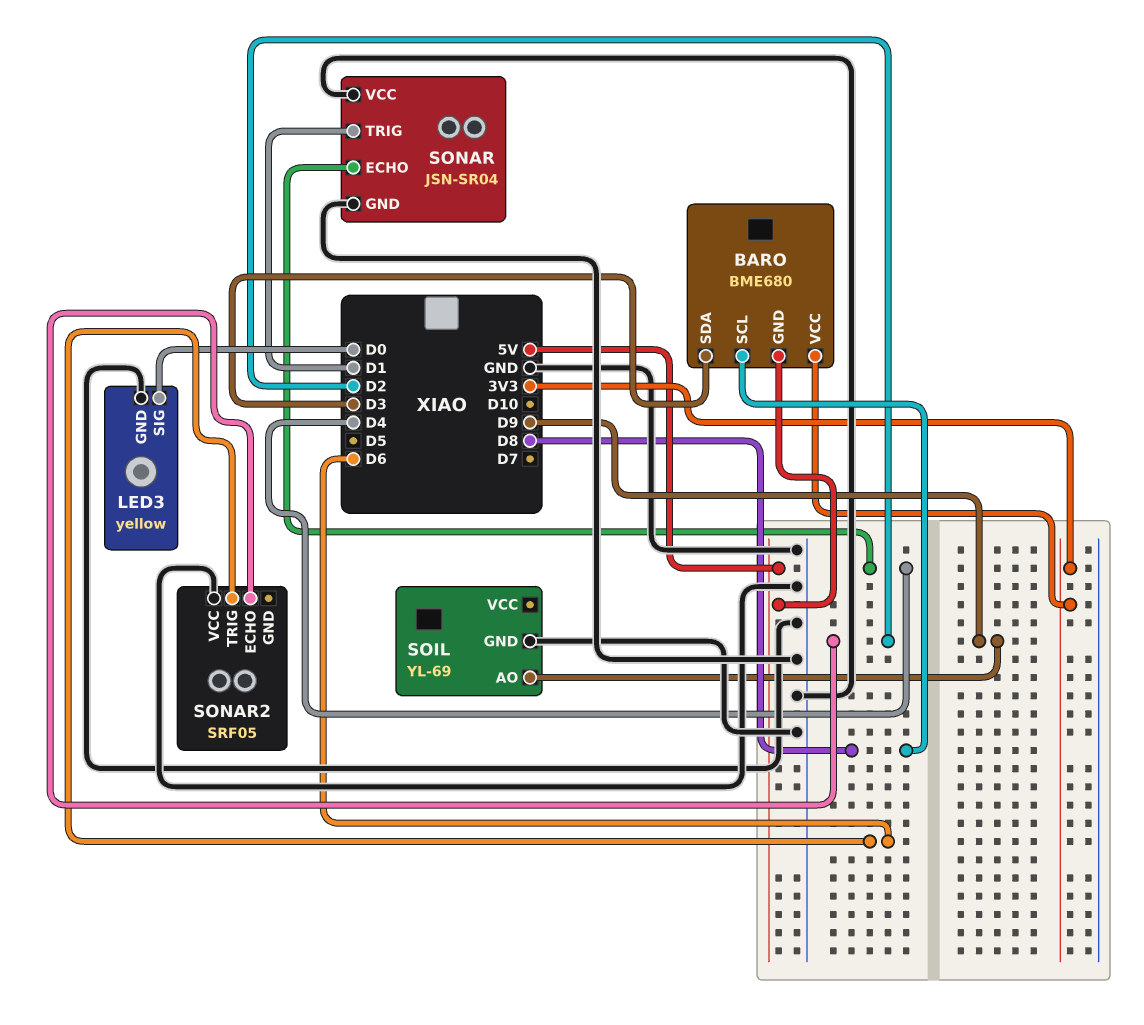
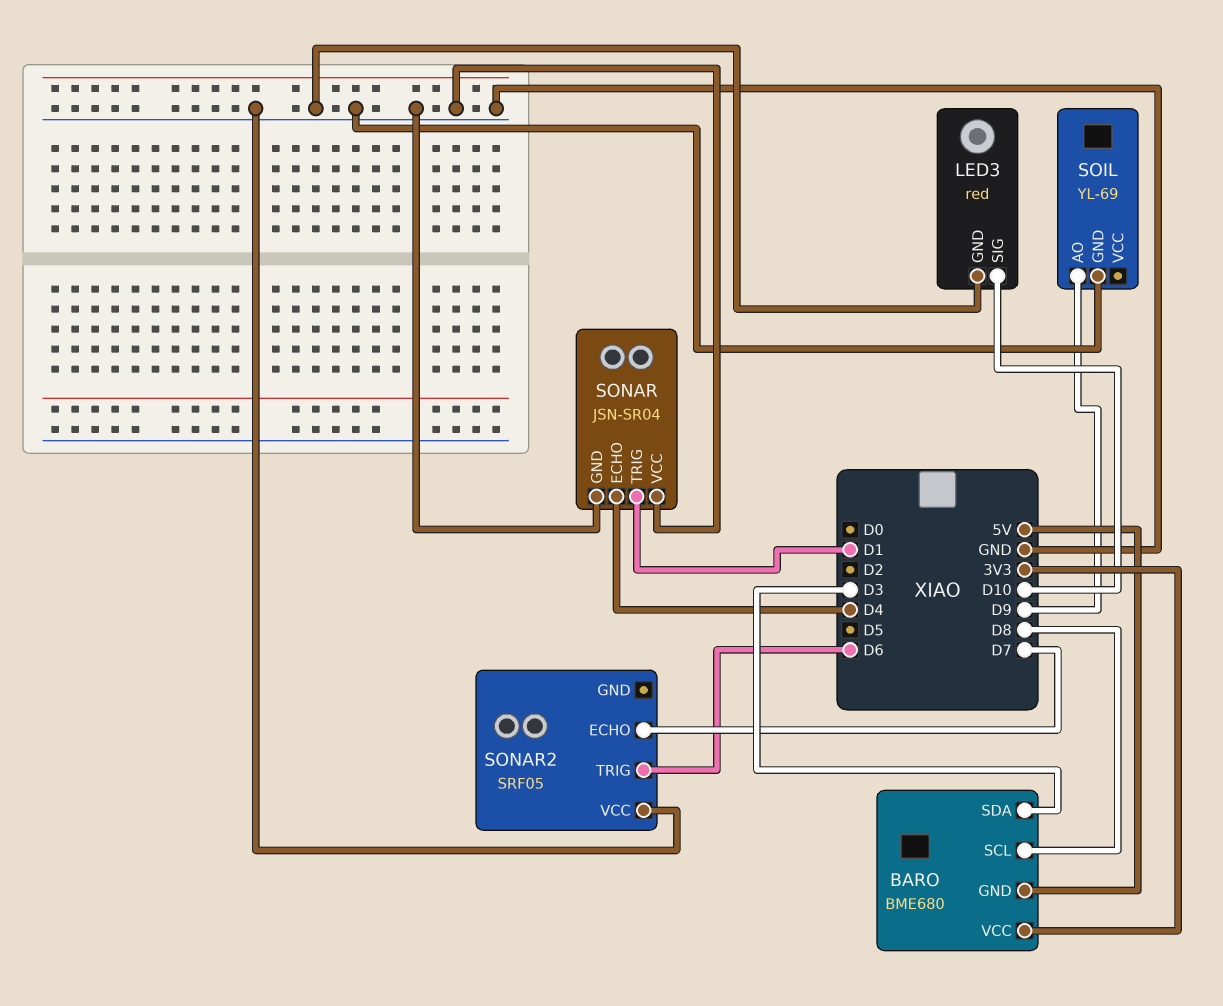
LED3: yellow -> red
LED3 pin SIG: D0 -> D10
SONAR2 pin ECHO: D2 -> D7

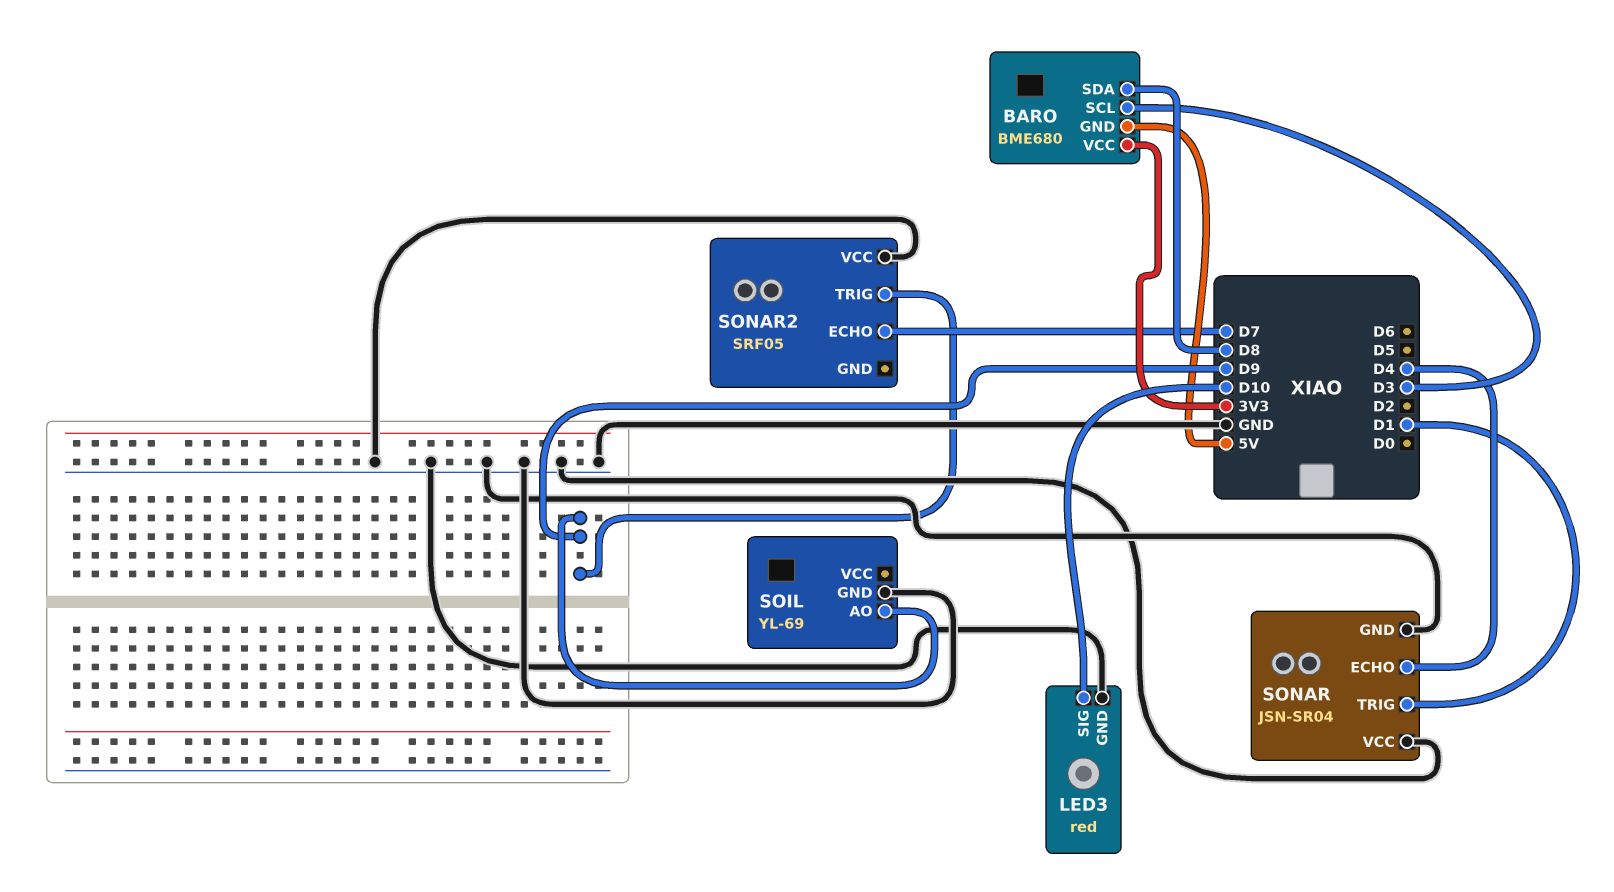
BARO pin SCL: D8 -> D3
BARO pin SDA: D3 -> D8
SONAR2 pin TRIG: D6 -> D9

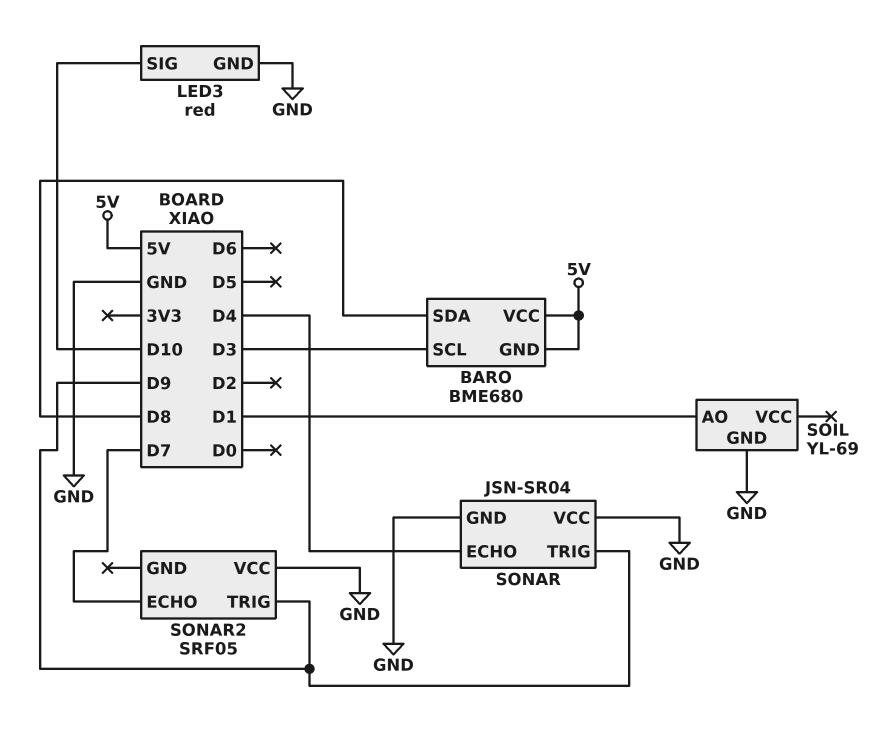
BARO pin VCC: 3V3 -> 5V
SOIL pin AO: D9 -> D1
SONAR pin TRIG: D1 -> D9

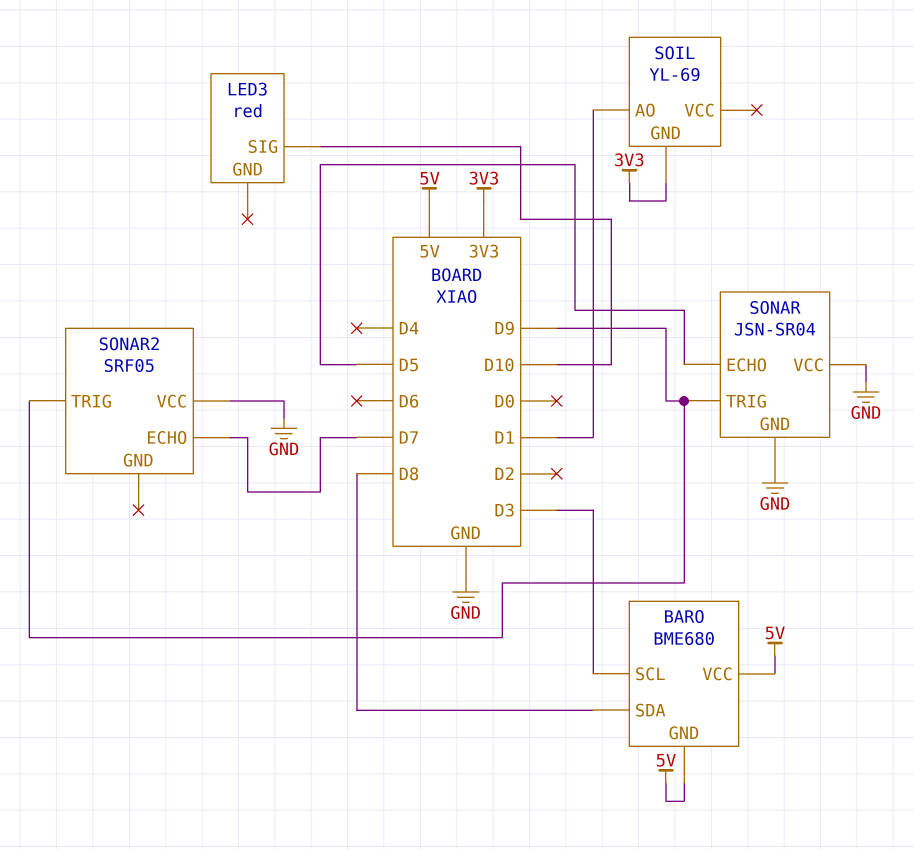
LED3 pin GND: GND -> none
SOIL pin GND: GND -> 3V3
SONAR pin ECHO: D4 -> D5

